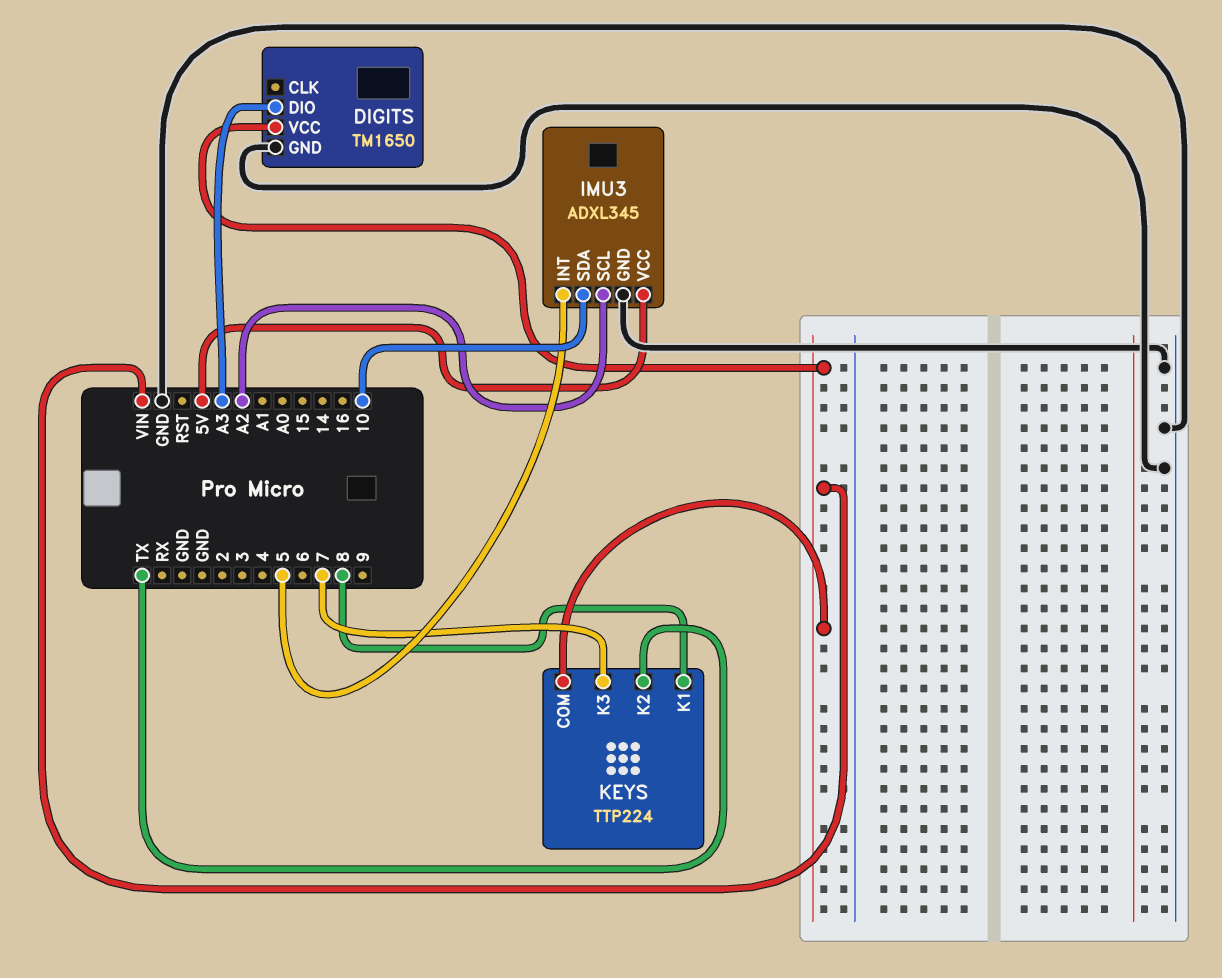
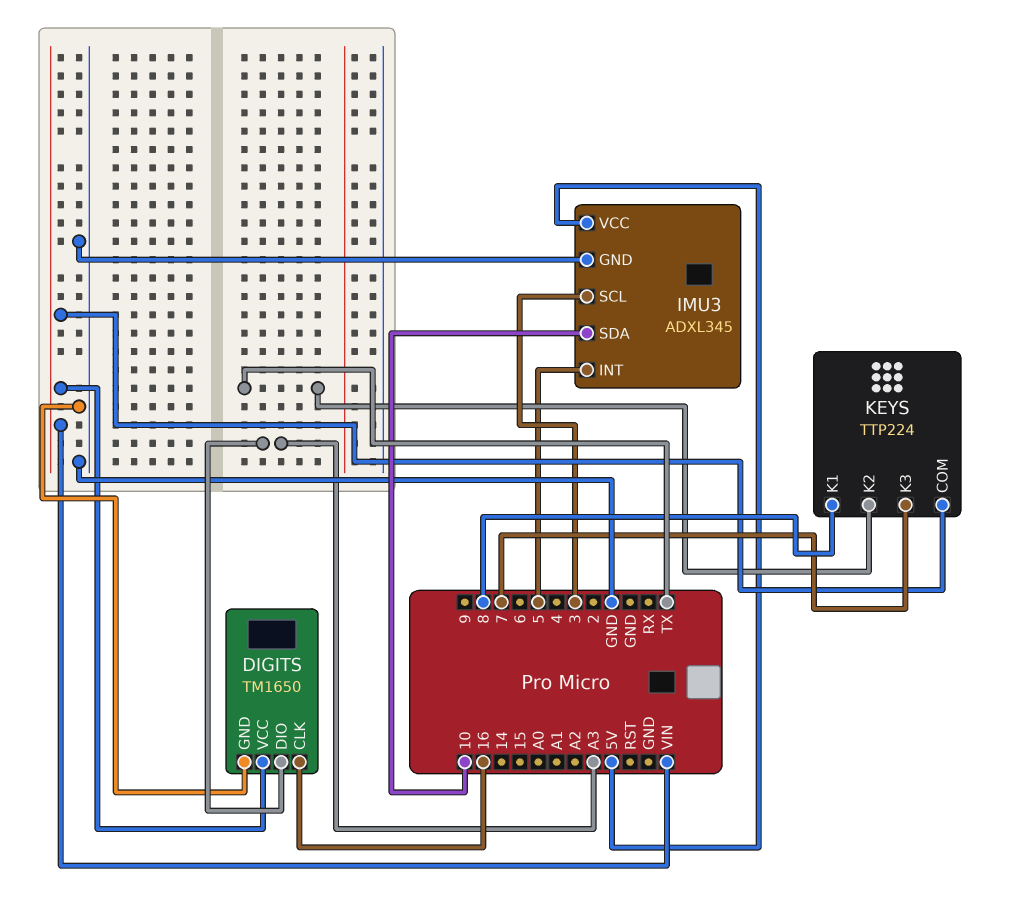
DIGITS pin CLK: none -> 16
IMU3 pin SCL: A2 -> 3

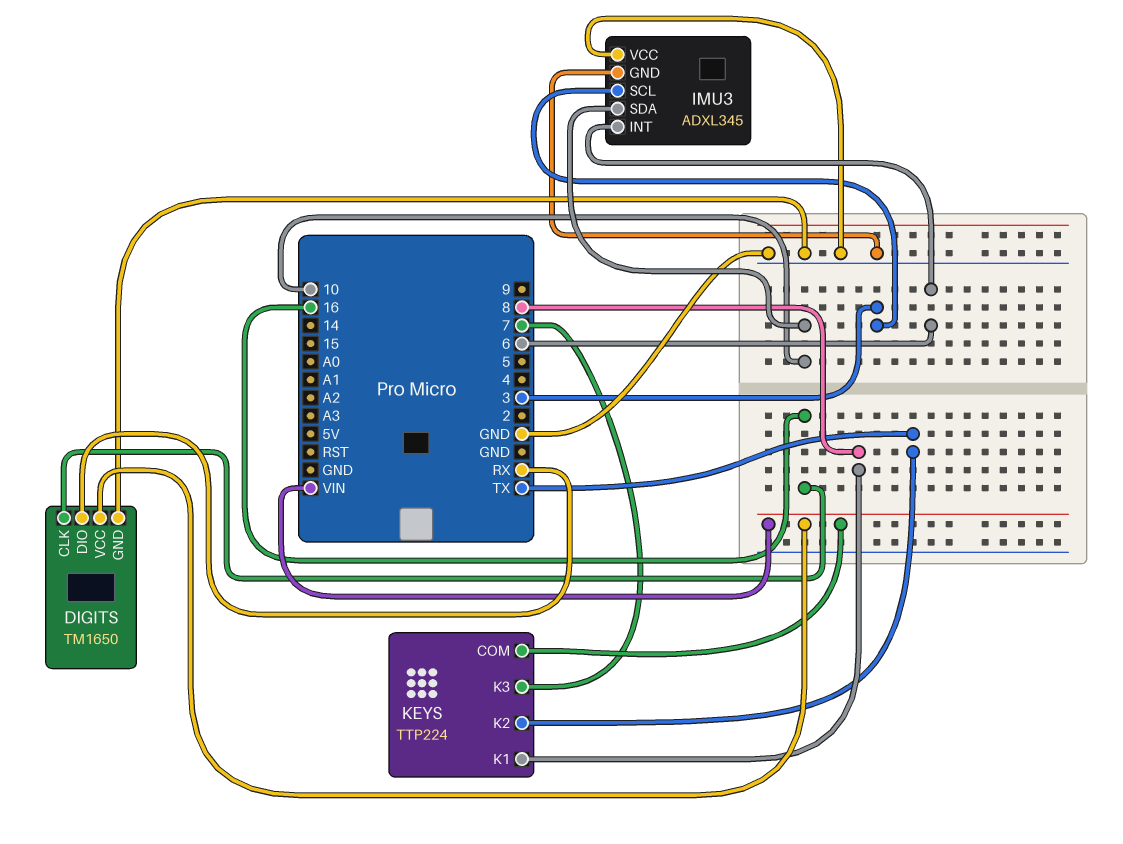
DIGITS pin DIO: A3 -> RX
IMU3 pin INT: 5 -> 6
IMU3 pin VCC: 5V -> GND

